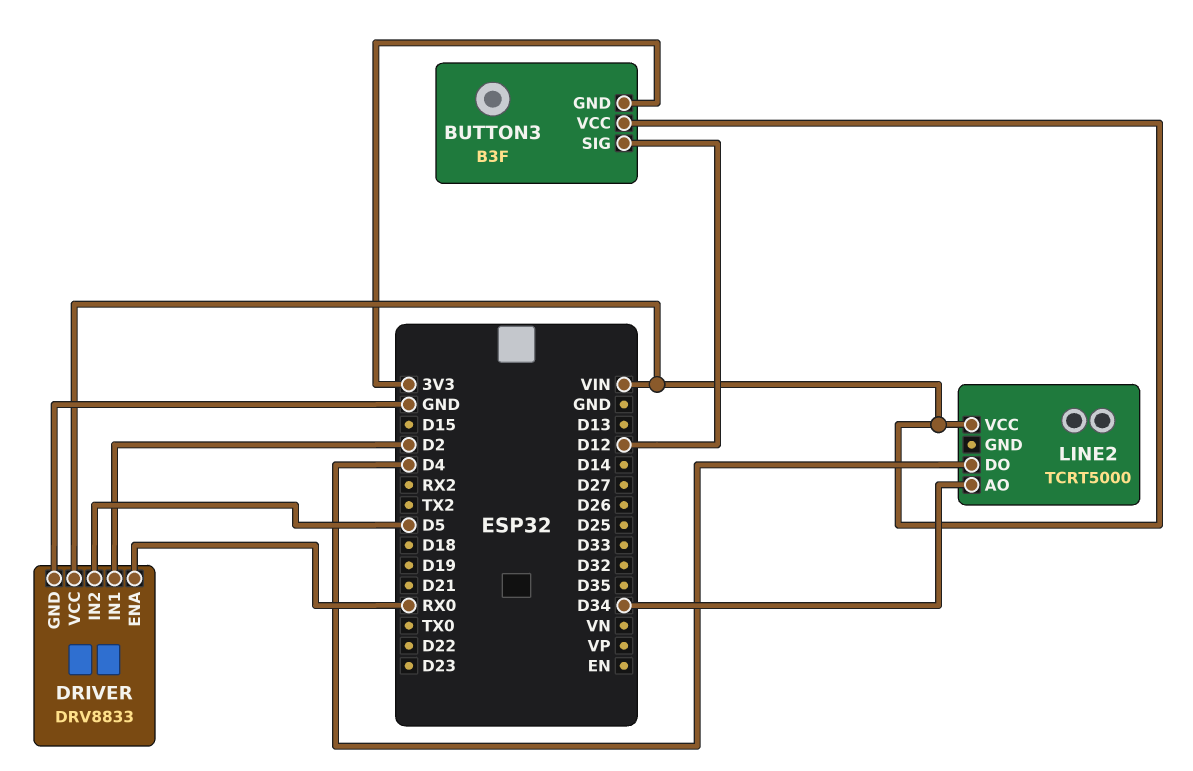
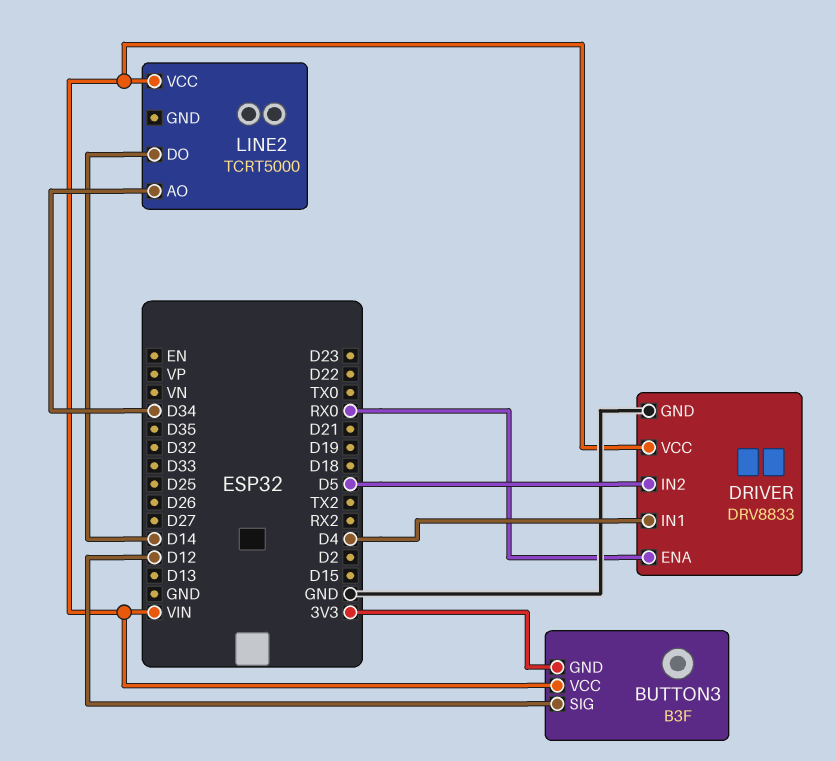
DRIVER pin IN1: D2 -> D4
LINE2 pin DO: D4 -> D14

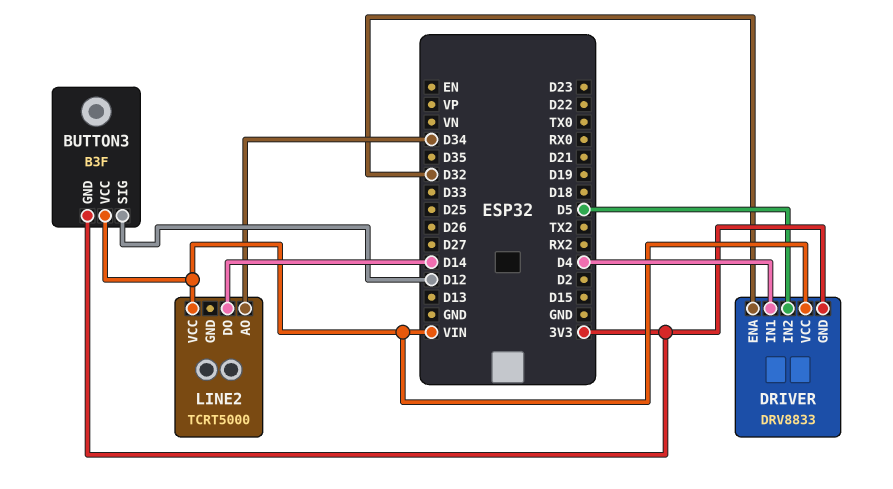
DRIVER pin ENA: RX0 -> D32
DRIVER pin GND: GND -> 3V3

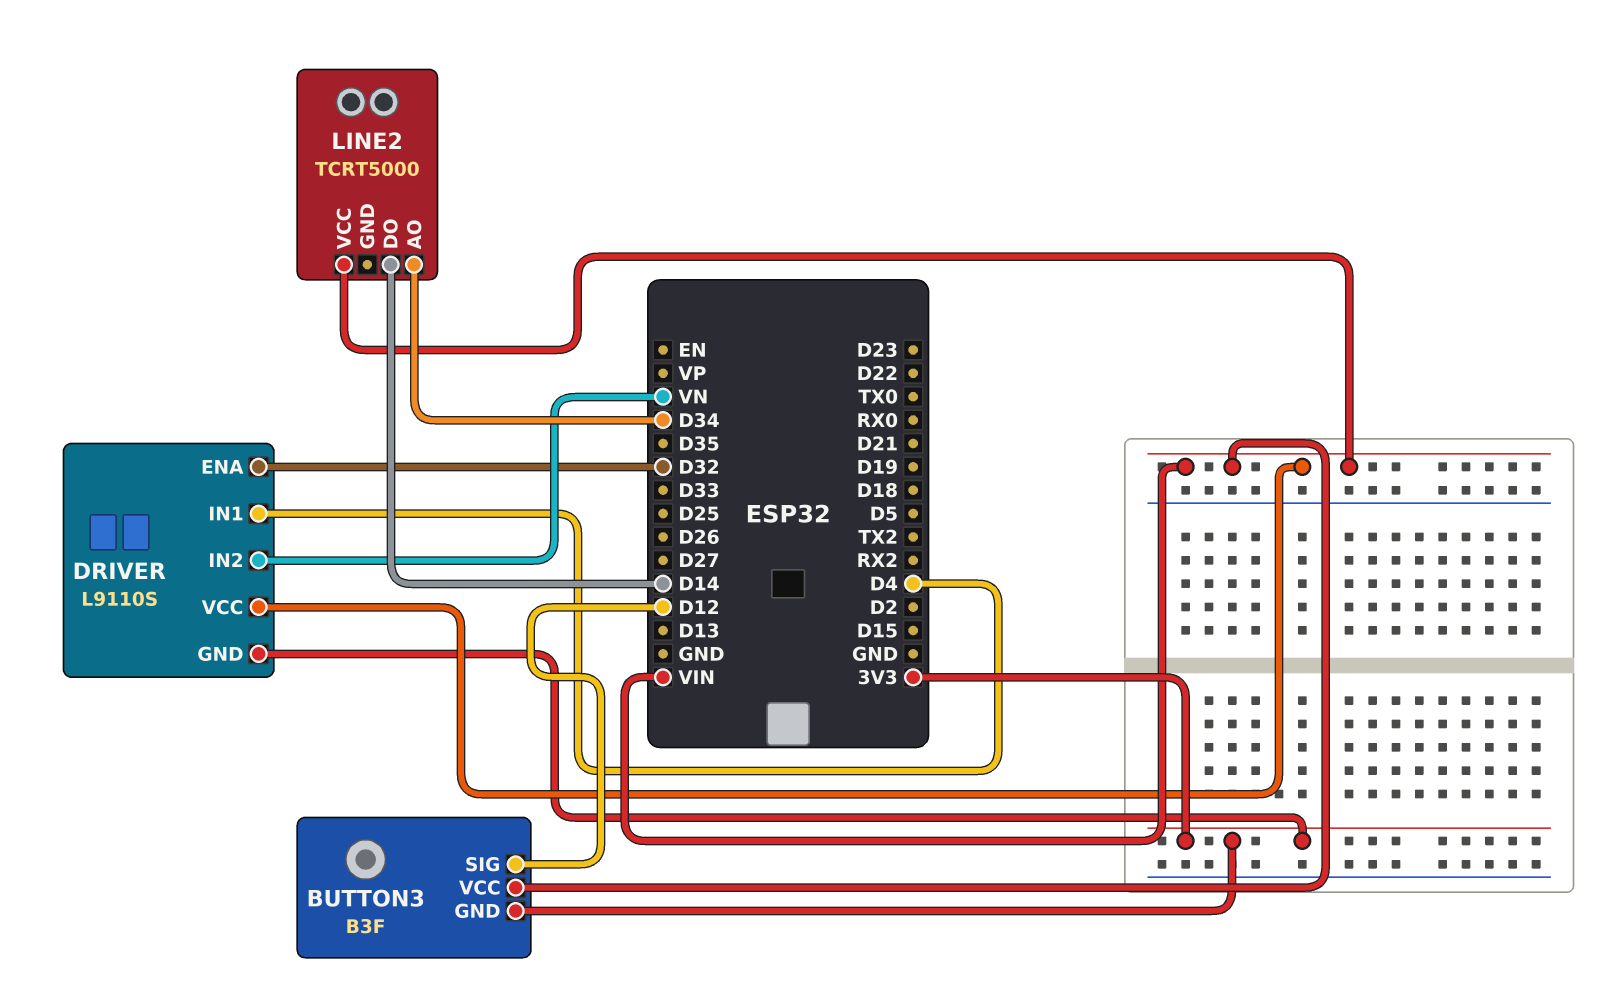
DRIVER: DRV8833 -> L9110S
DRIVER pin IN2: D5 -> VN

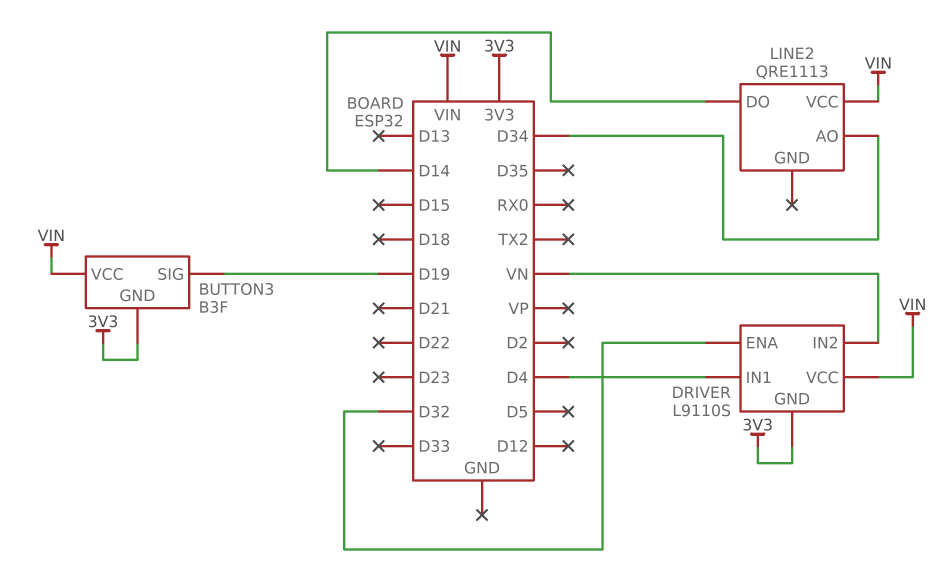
BUTTON3 pin SIG: D12 -> D19
LINE2: TCRT5000 -> QRE1113

